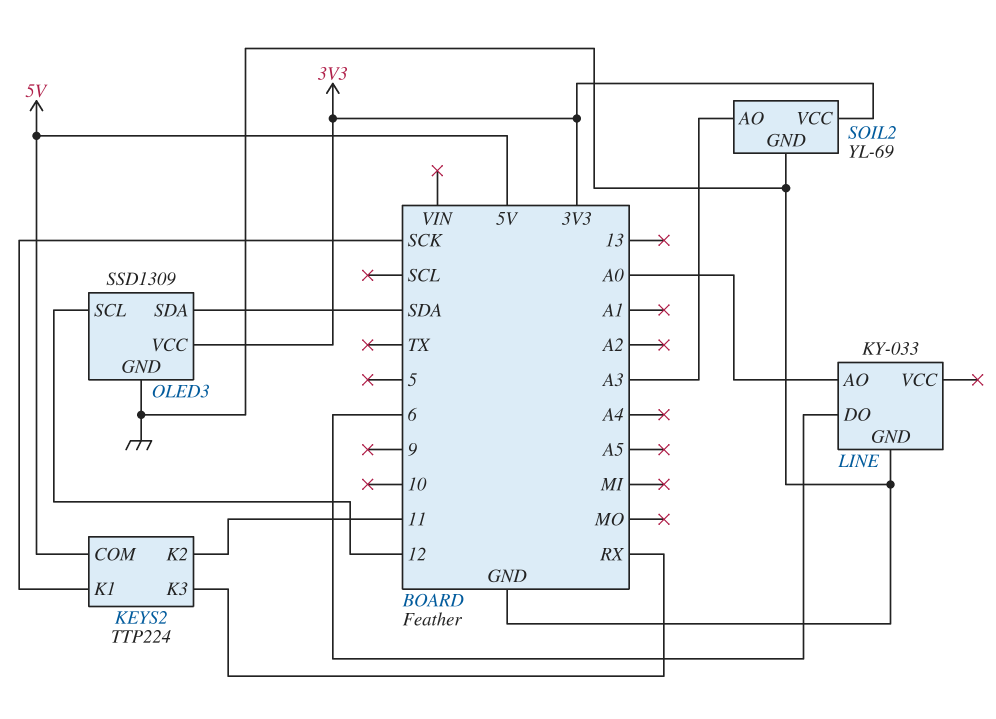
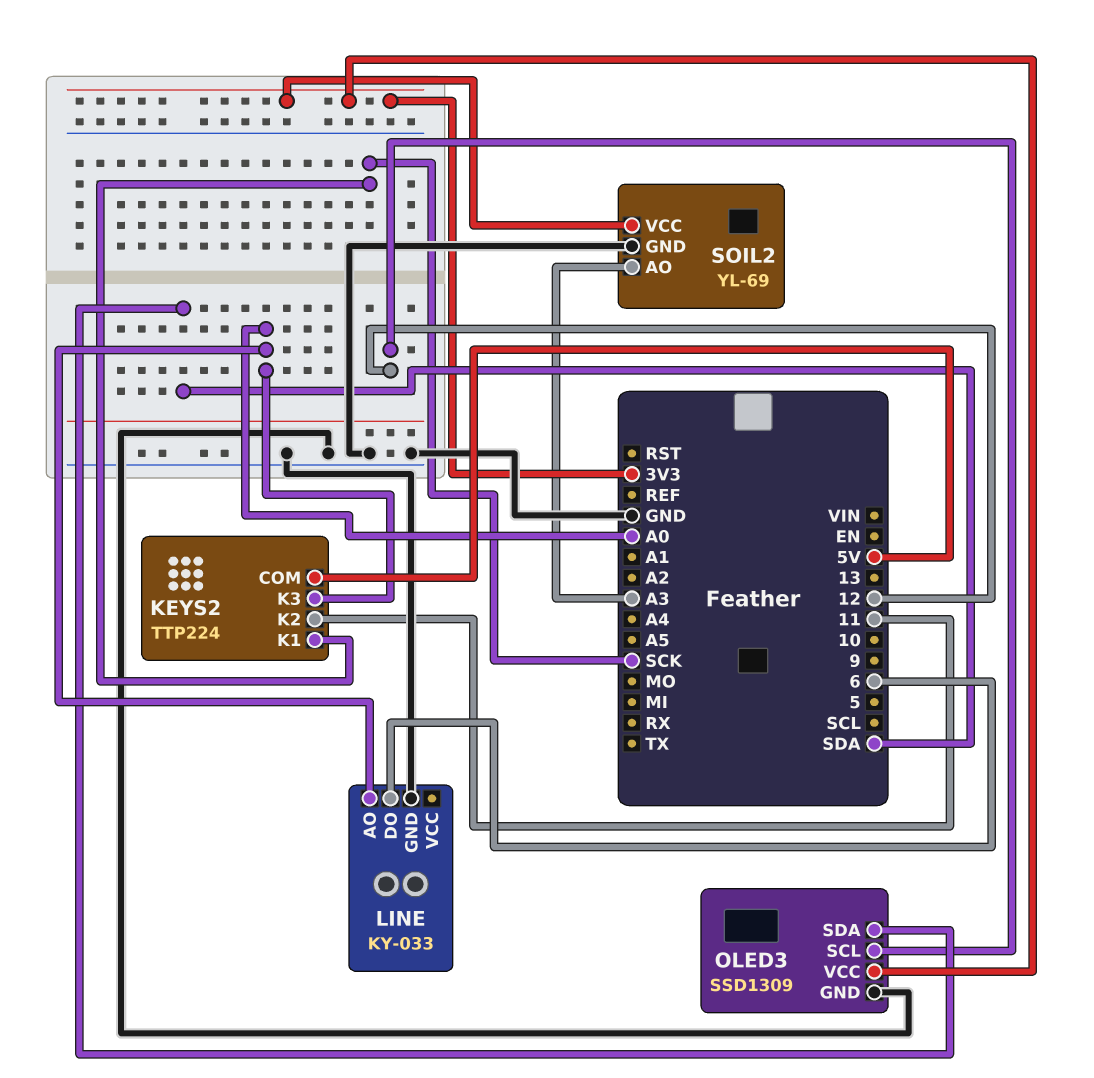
KEYS2 pin K3: RX -> A0

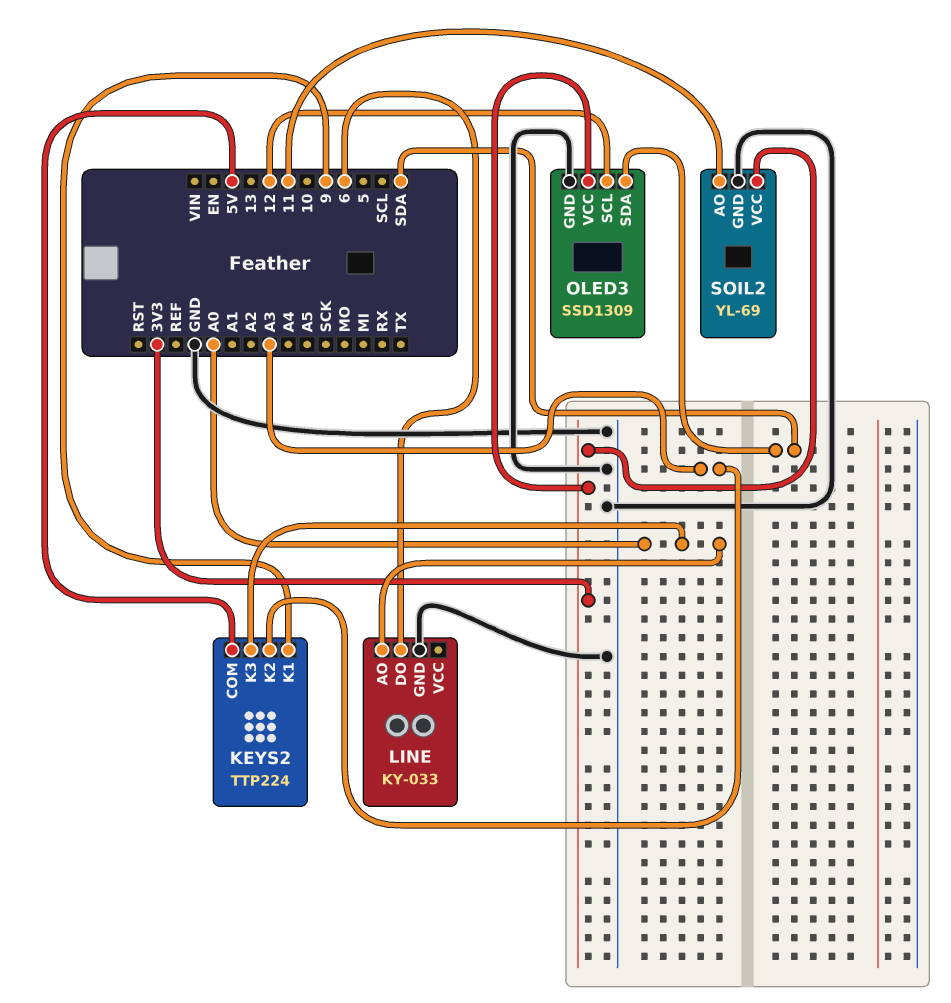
KEYS2 pin K1: SCK -> 9
KEYS2 pin K2: 11 -> A3
SOIL2 pin AO: A3 -> 11

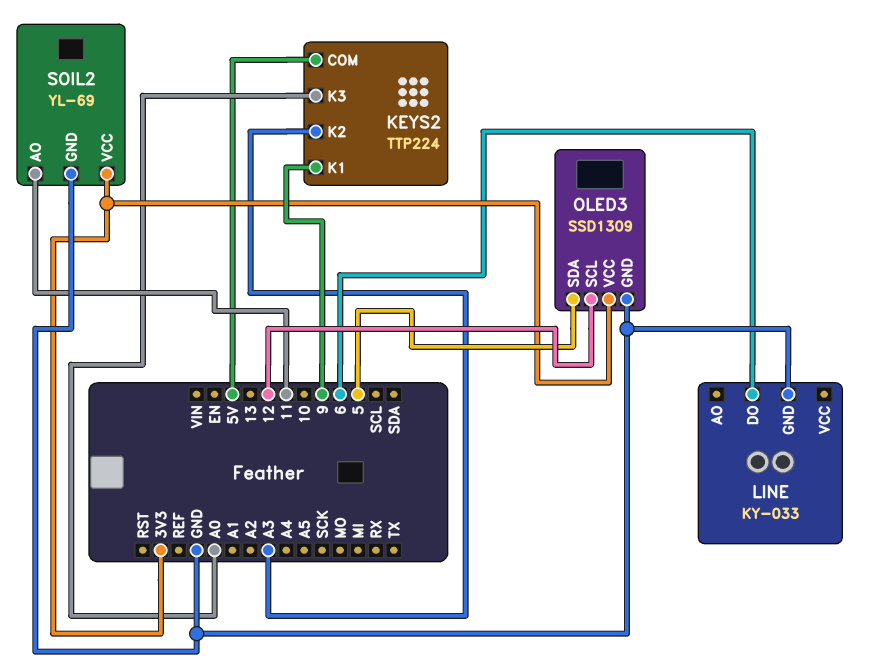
LINE pin AO: A0 -> none
OLED3 pin SDA: SDA -> 5

